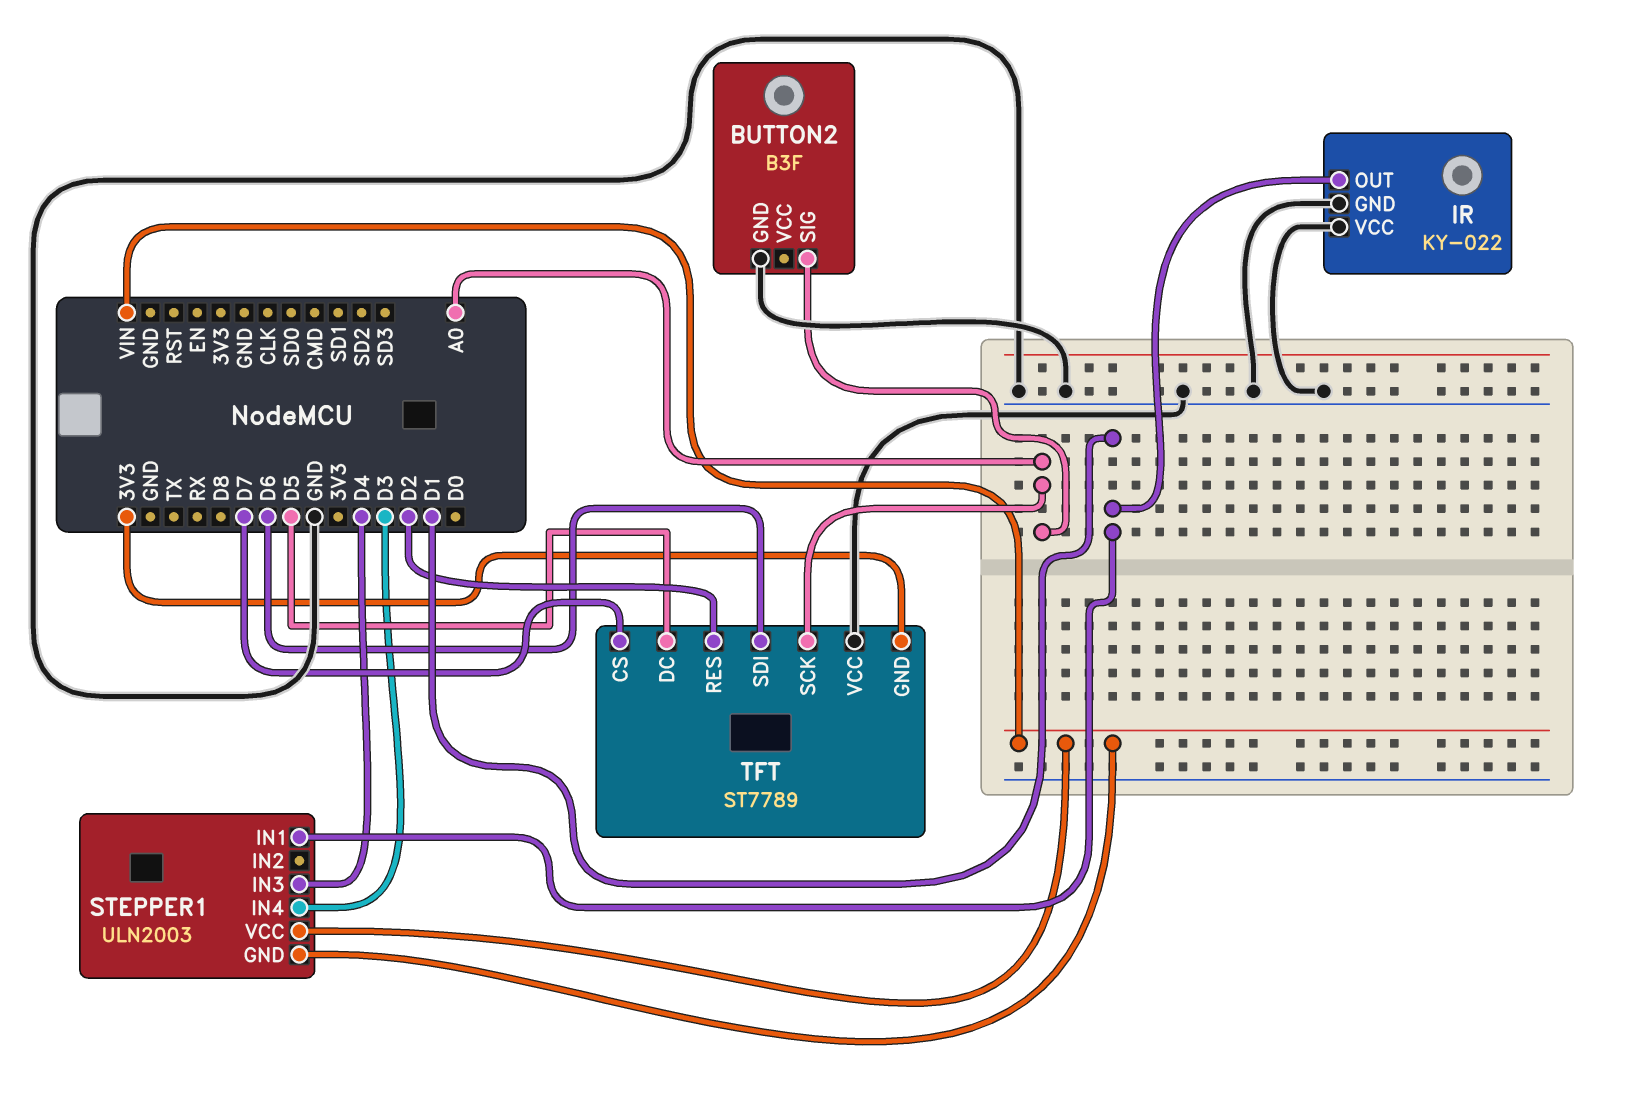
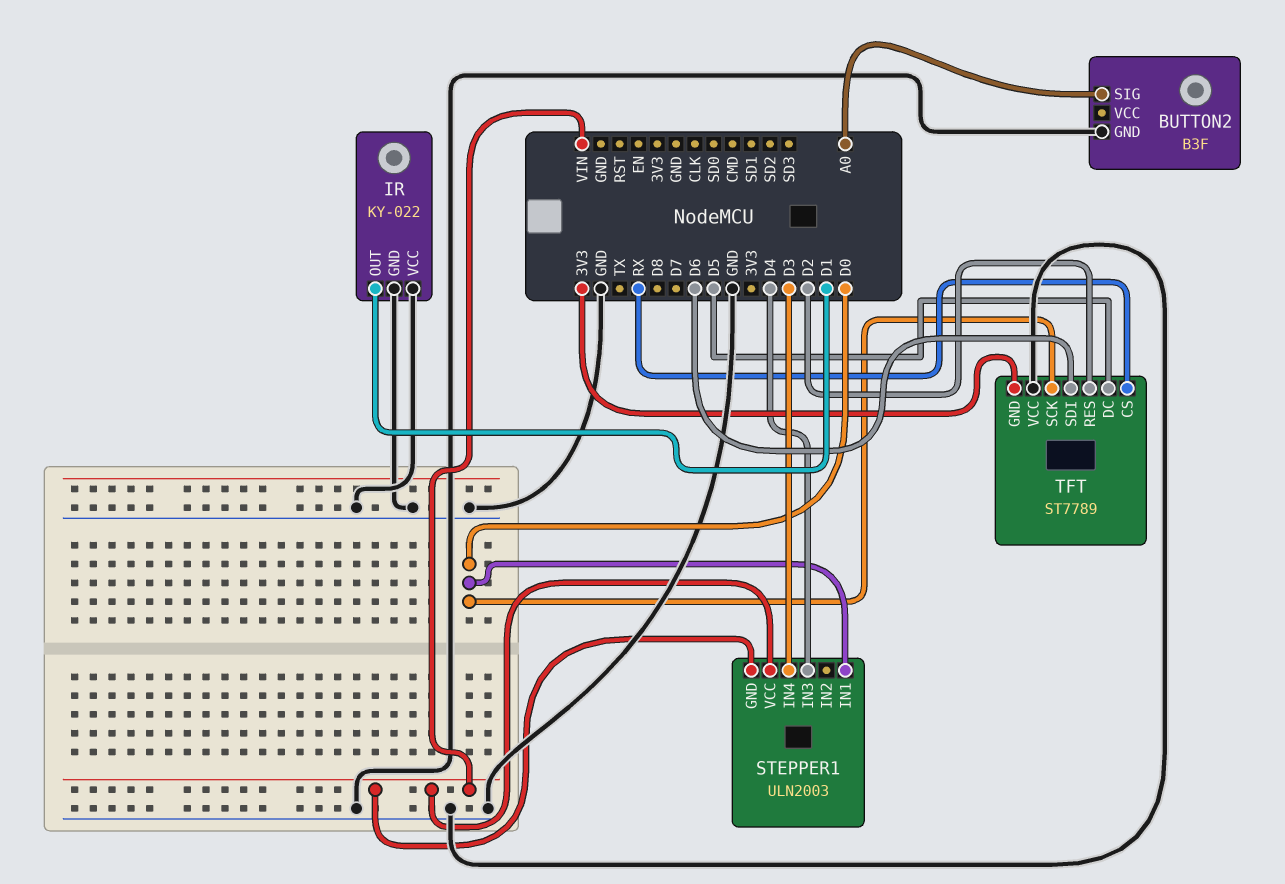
STEPPER1 pin IN1: D1 -> D0
TFT pin CS: D7 -> RX
TFT pin SCK: A0 -> D0

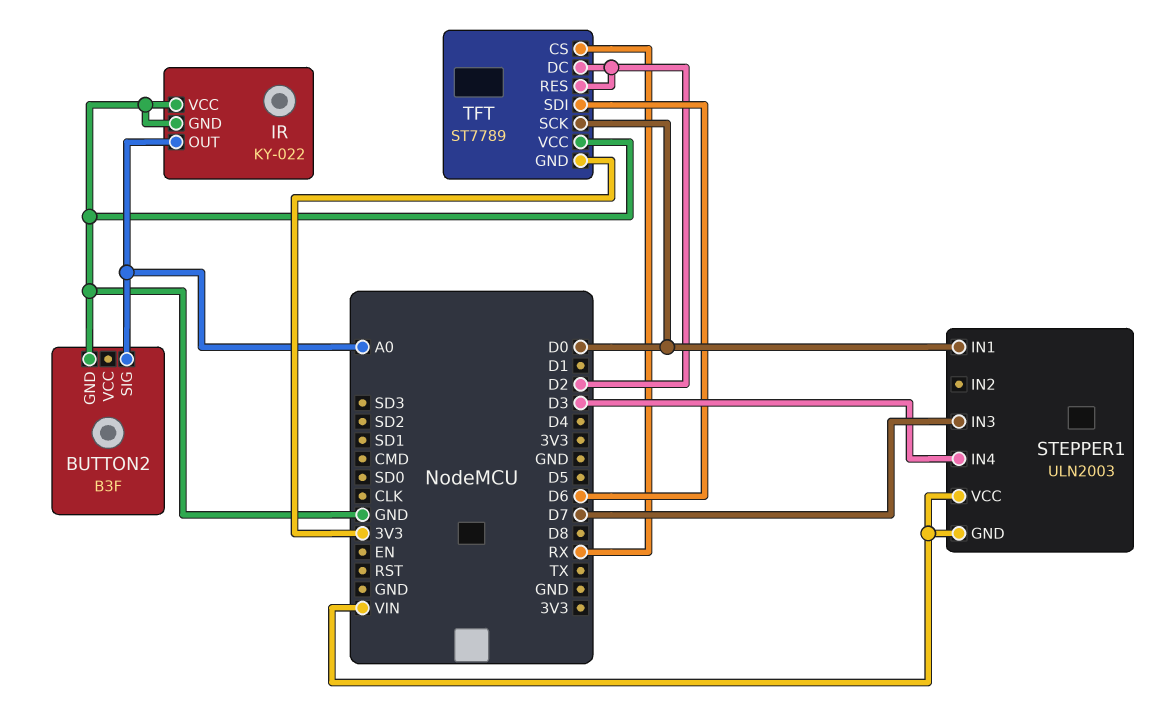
IR pin OUT: D1 -> A0
STEPPER1 pin IN3: D4 -> D7
TFT pin DC: D5 -> D2

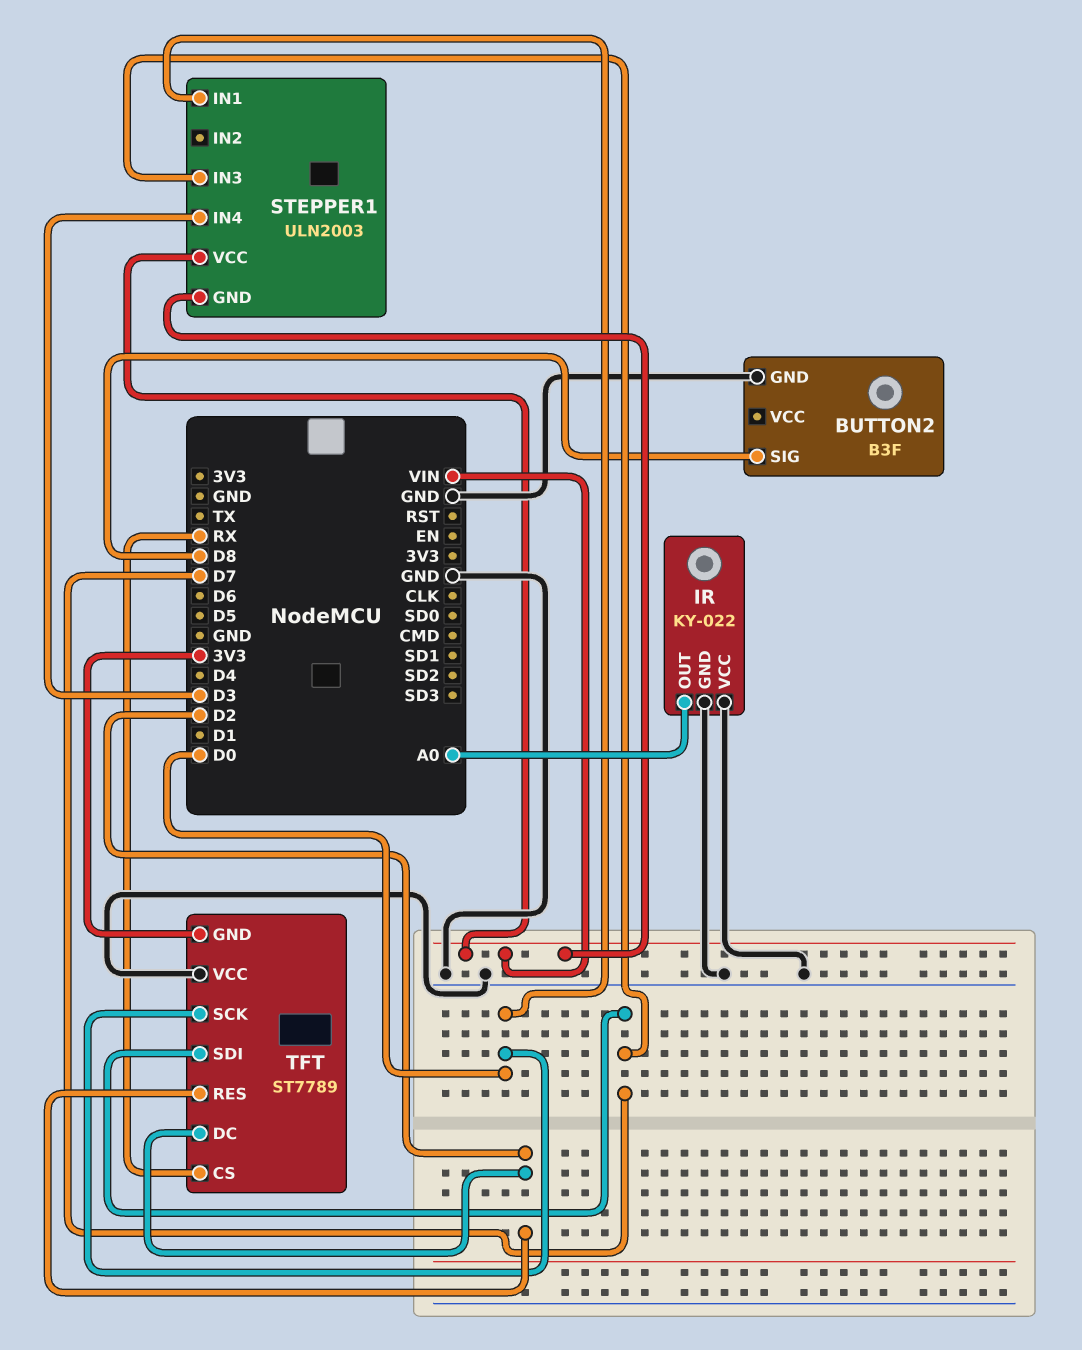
BUTTON2 pin SIG: A0 -> D8
TFT pin SDI: D6 -> D7

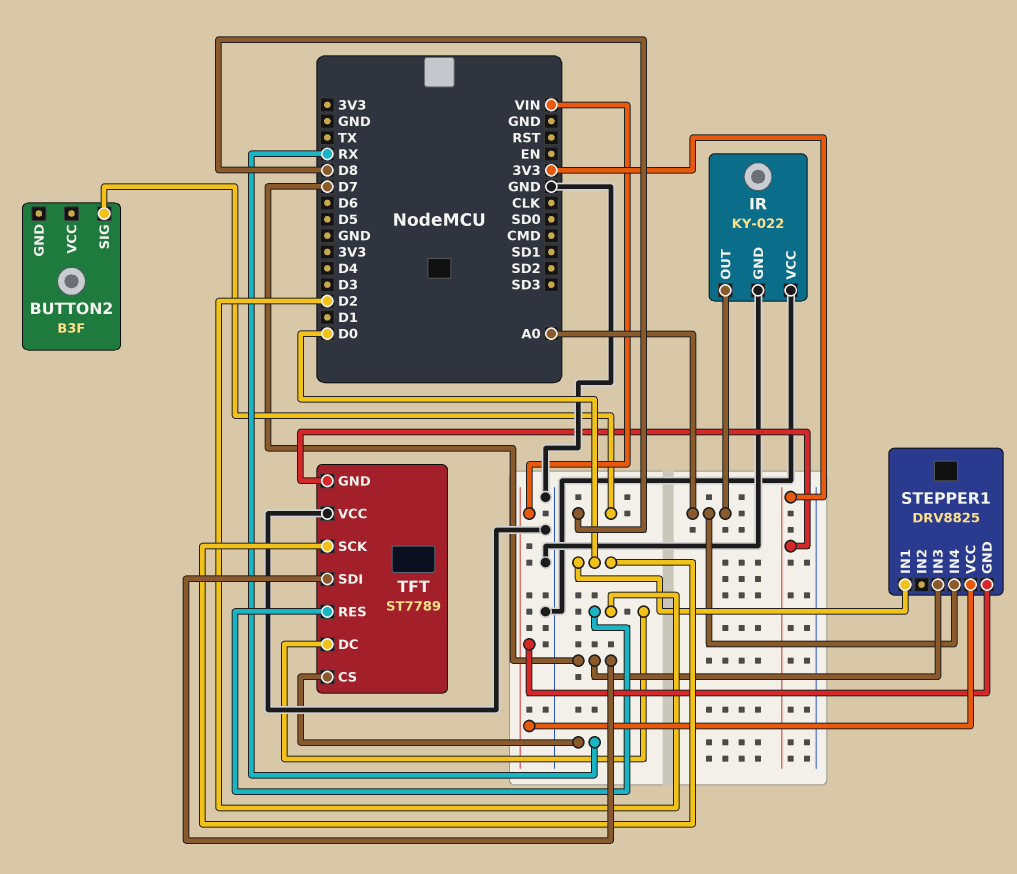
BUTTON2 pin GND: GND -> none
STEPPER1: ULN2003 -> DRV8825
STEPPER1 pin IN4: D3 -> A0

